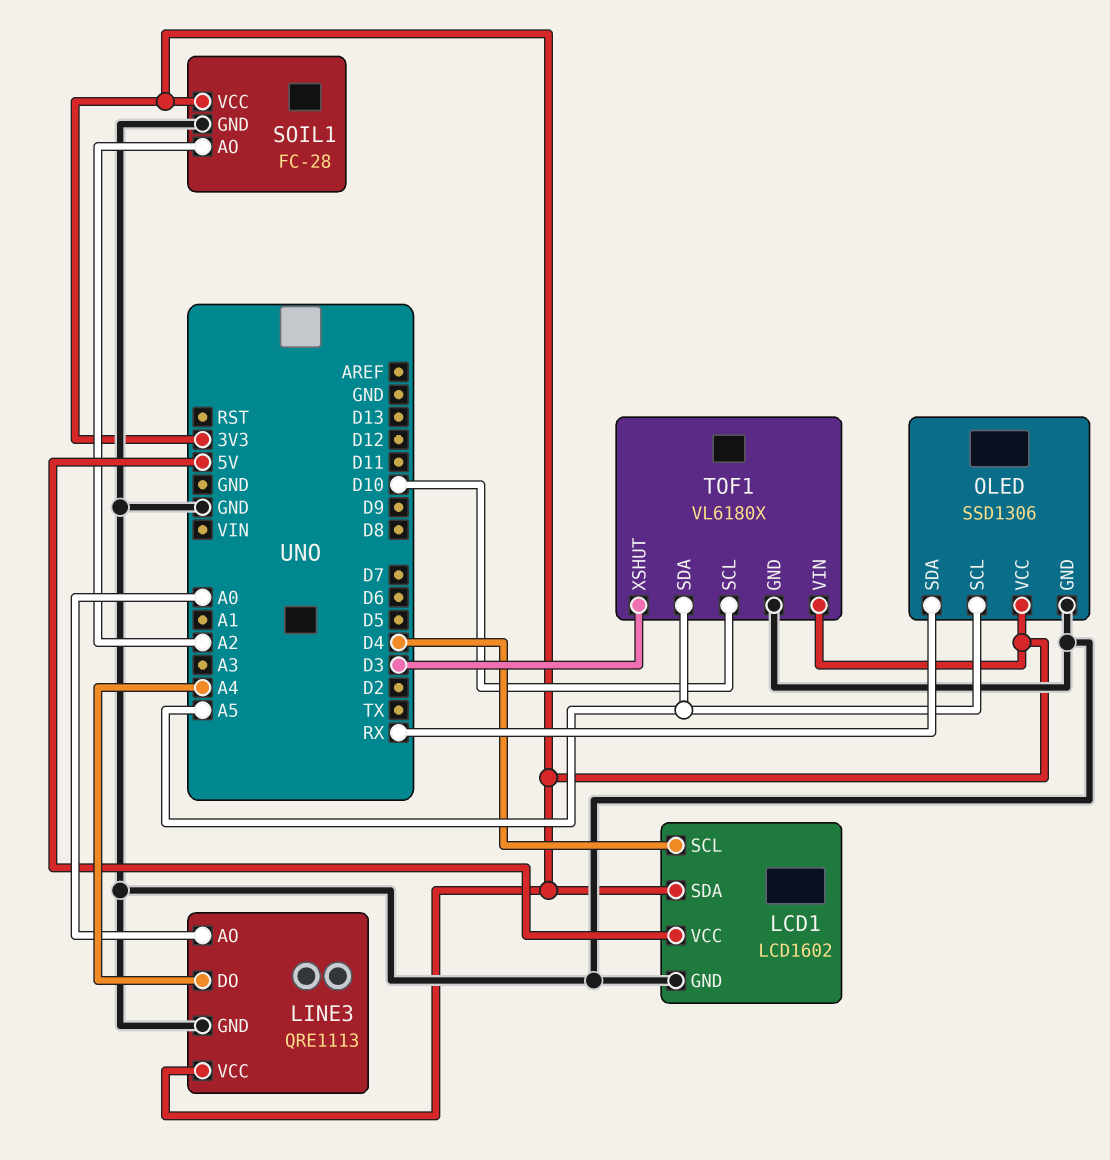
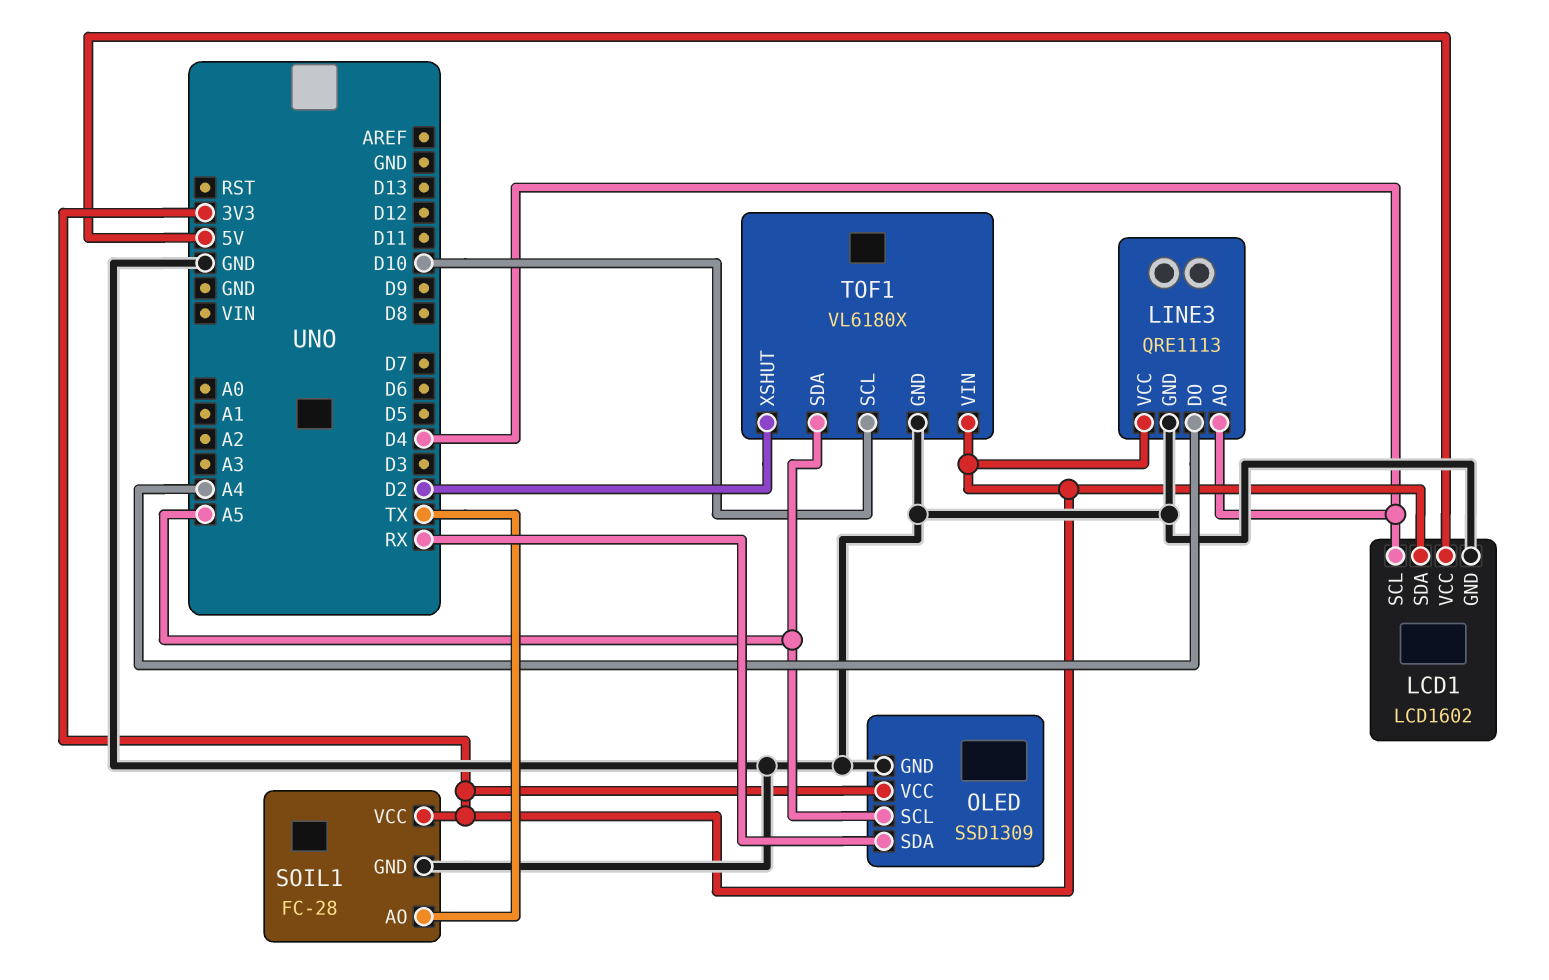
LINE3 pin AO: A0 -> D4
OLED: SSD1306 -> SSD1309
SOIL1 pin AO: A2 -> TX
TOF1 pin XSHUT: D3 -> D2

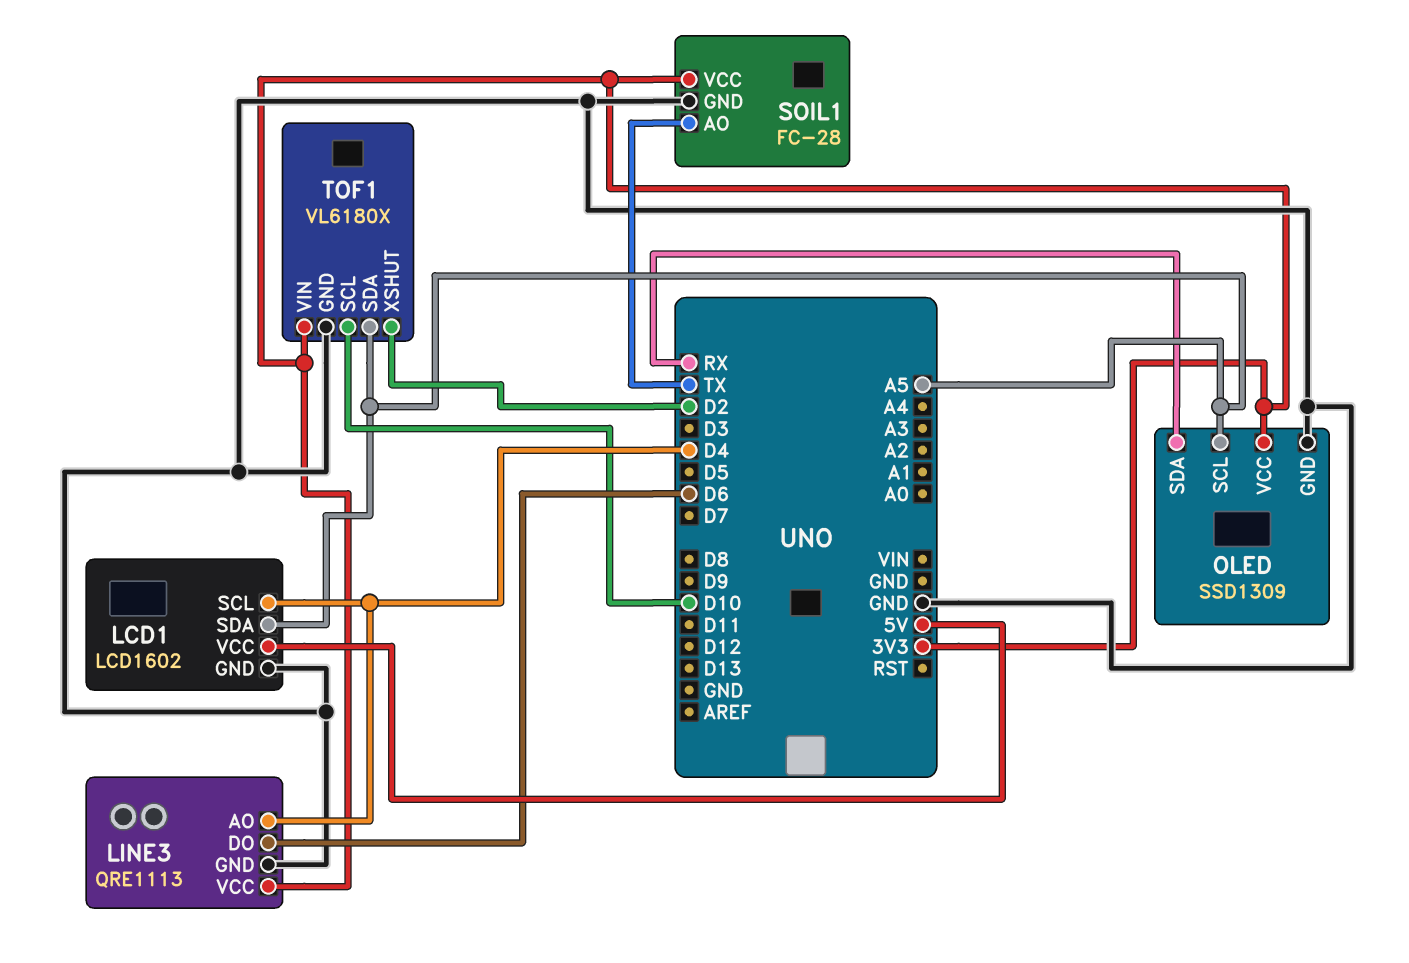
LCD1 pin SDA: 3V3 -> A5
LINE3 pin DO: A4 -> D6

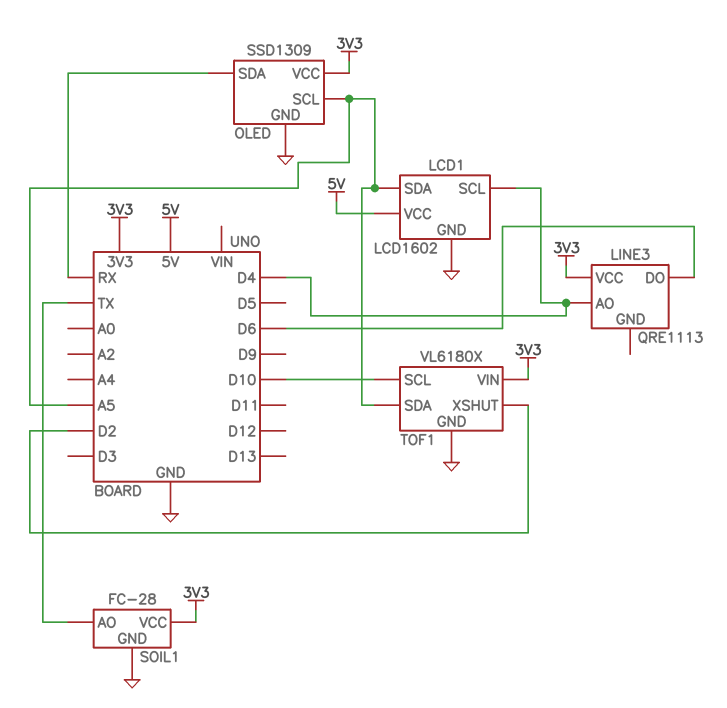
LINE3 pin GND: GND -> none

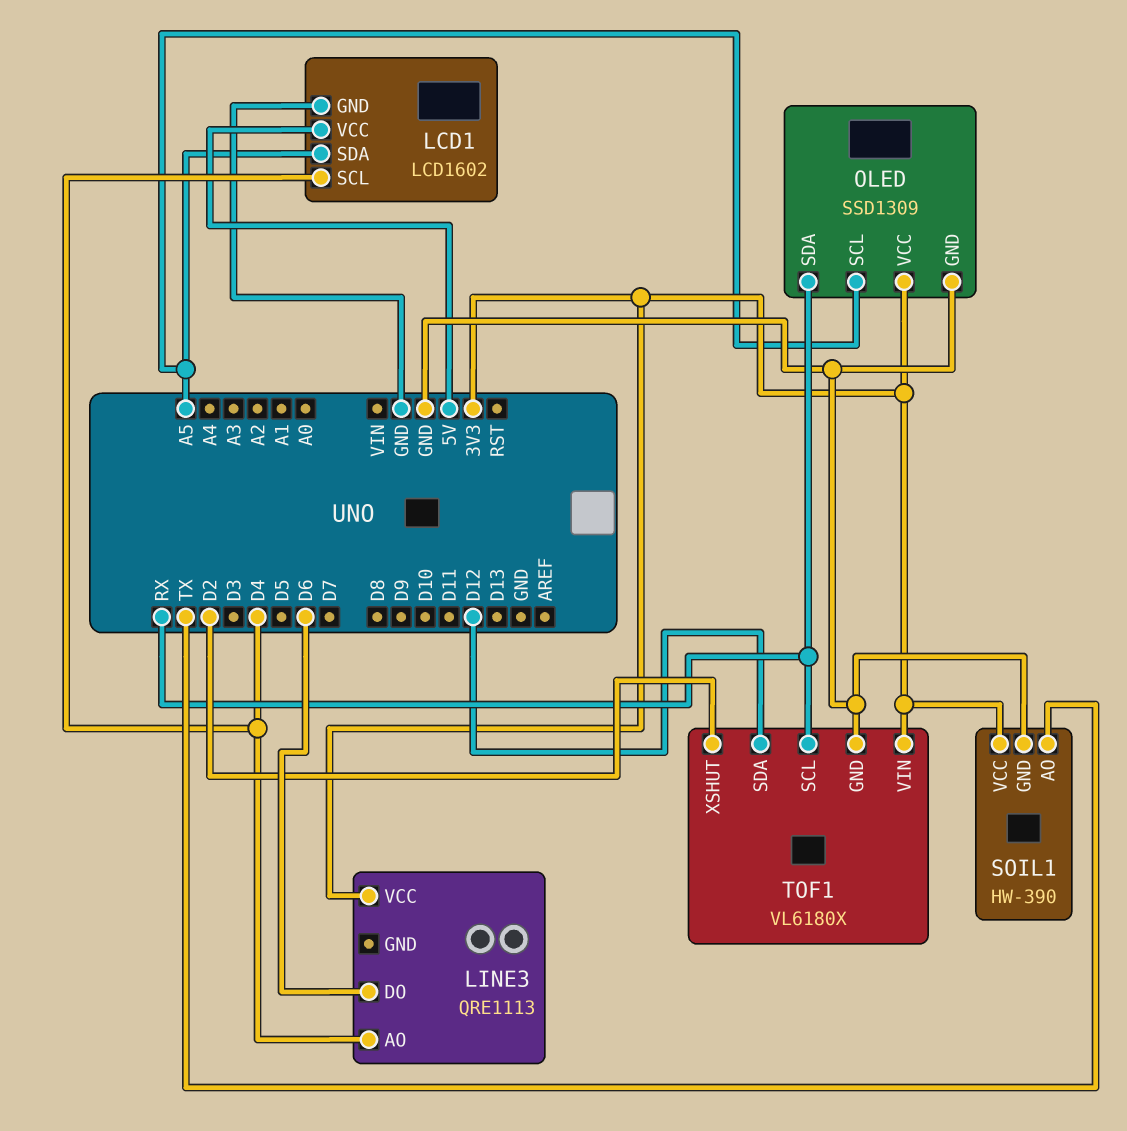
SOIL1: FC-28 -> HW-390
TOF1 pin SCL: D10 -> RX
TOF1 pin SDA: A5 -> D12

